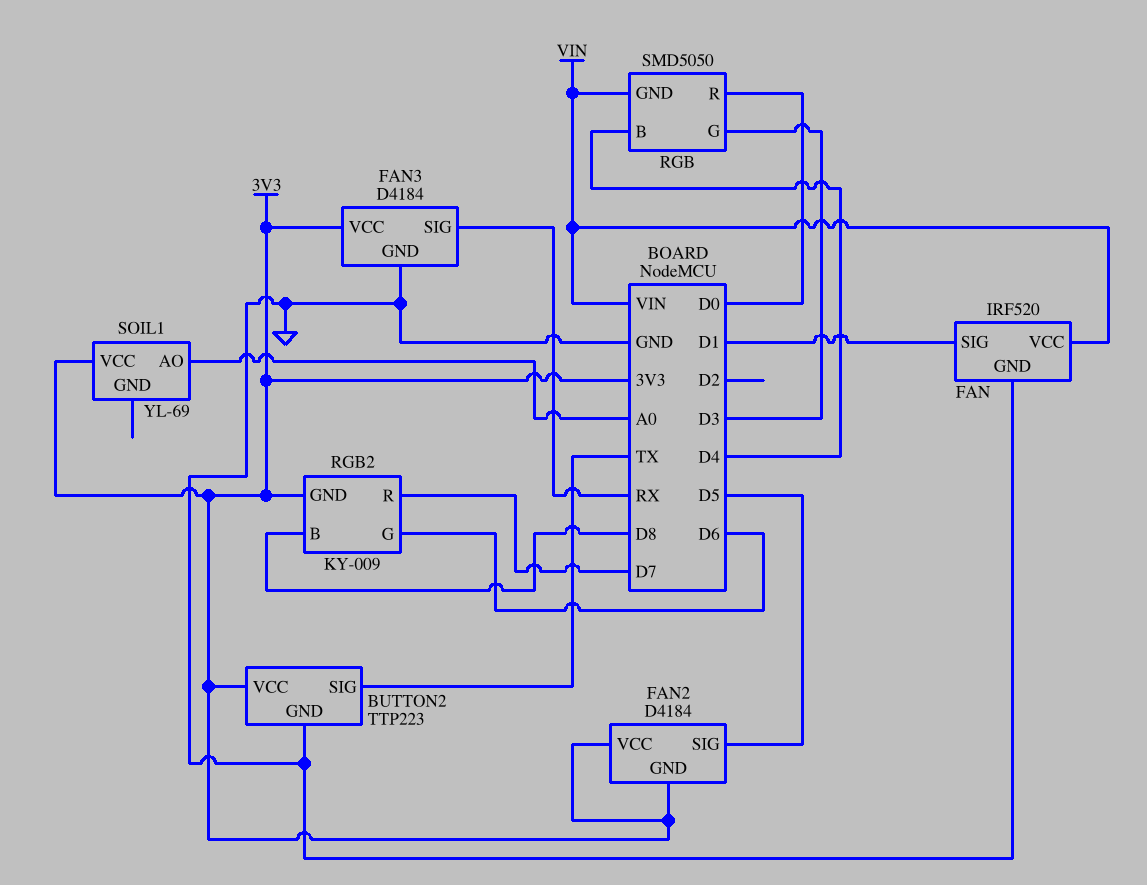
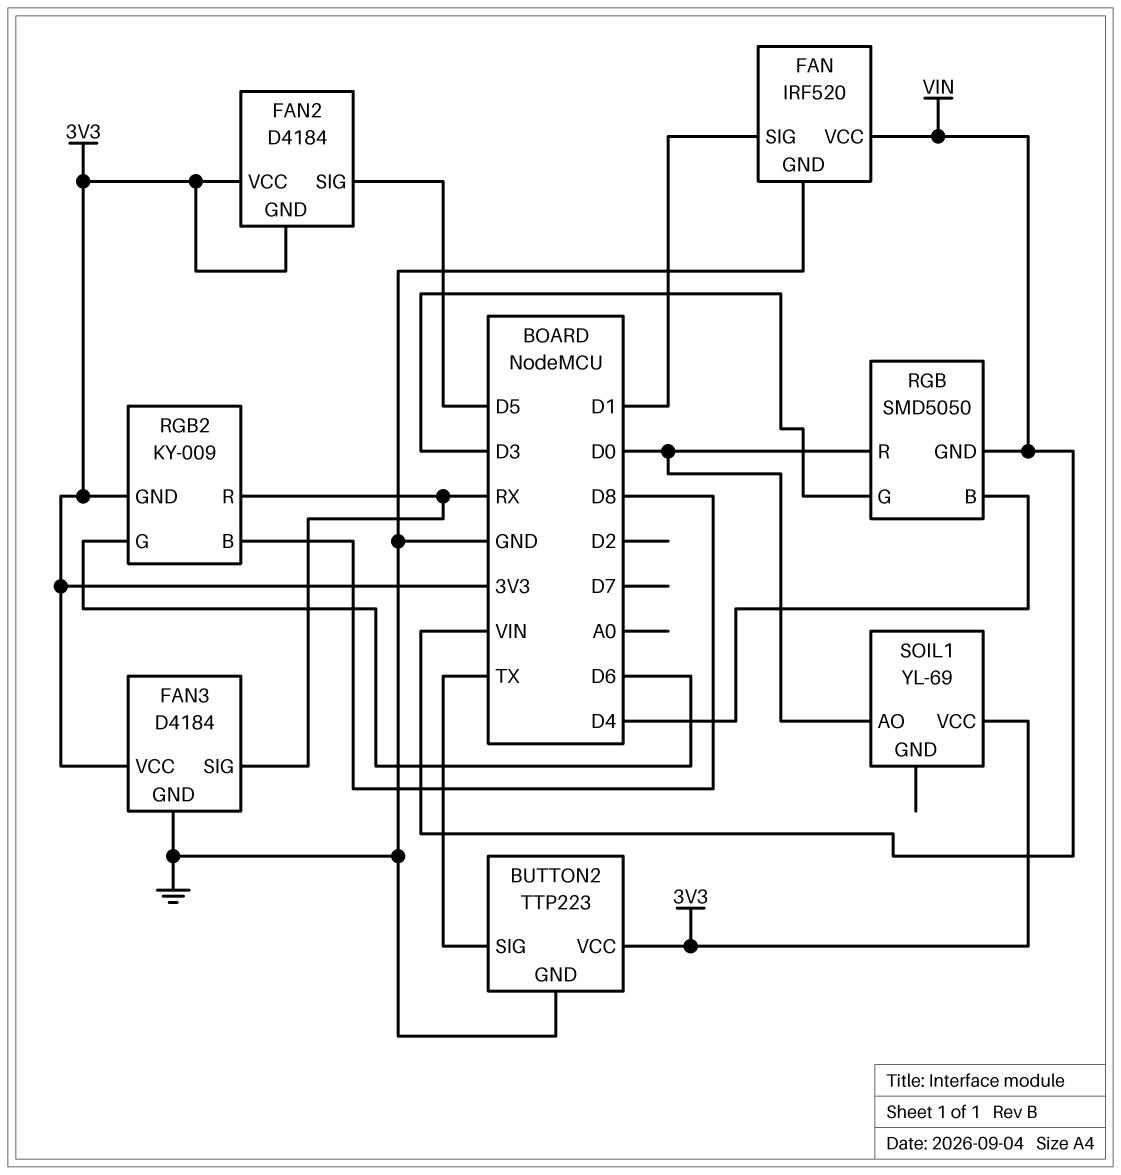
RGB2 pin R: D7 -> RX
SOIL1 pin AO: A0 -> D0

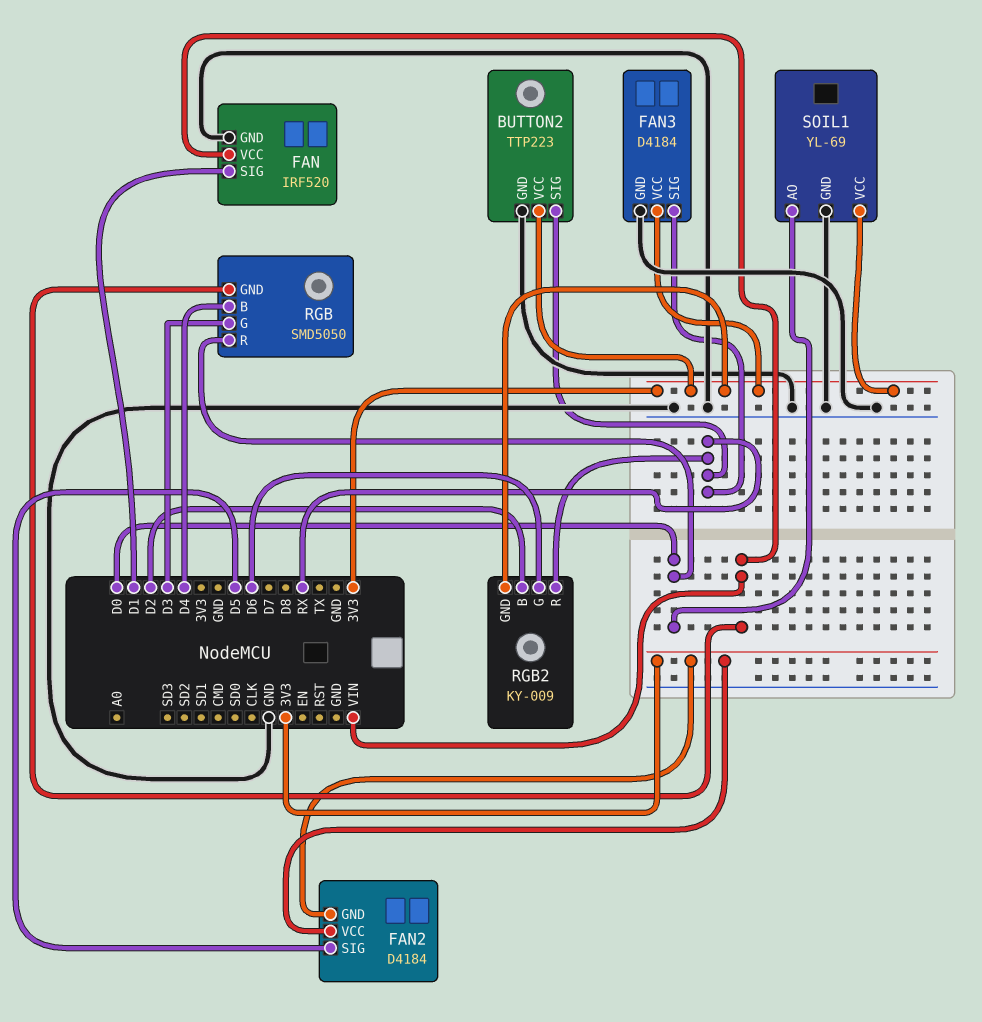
BUTTON2 pin SIG: TX -> RX
RGB2 pin B: D8 -> D2
SOIL1 pin GND: none -> GND

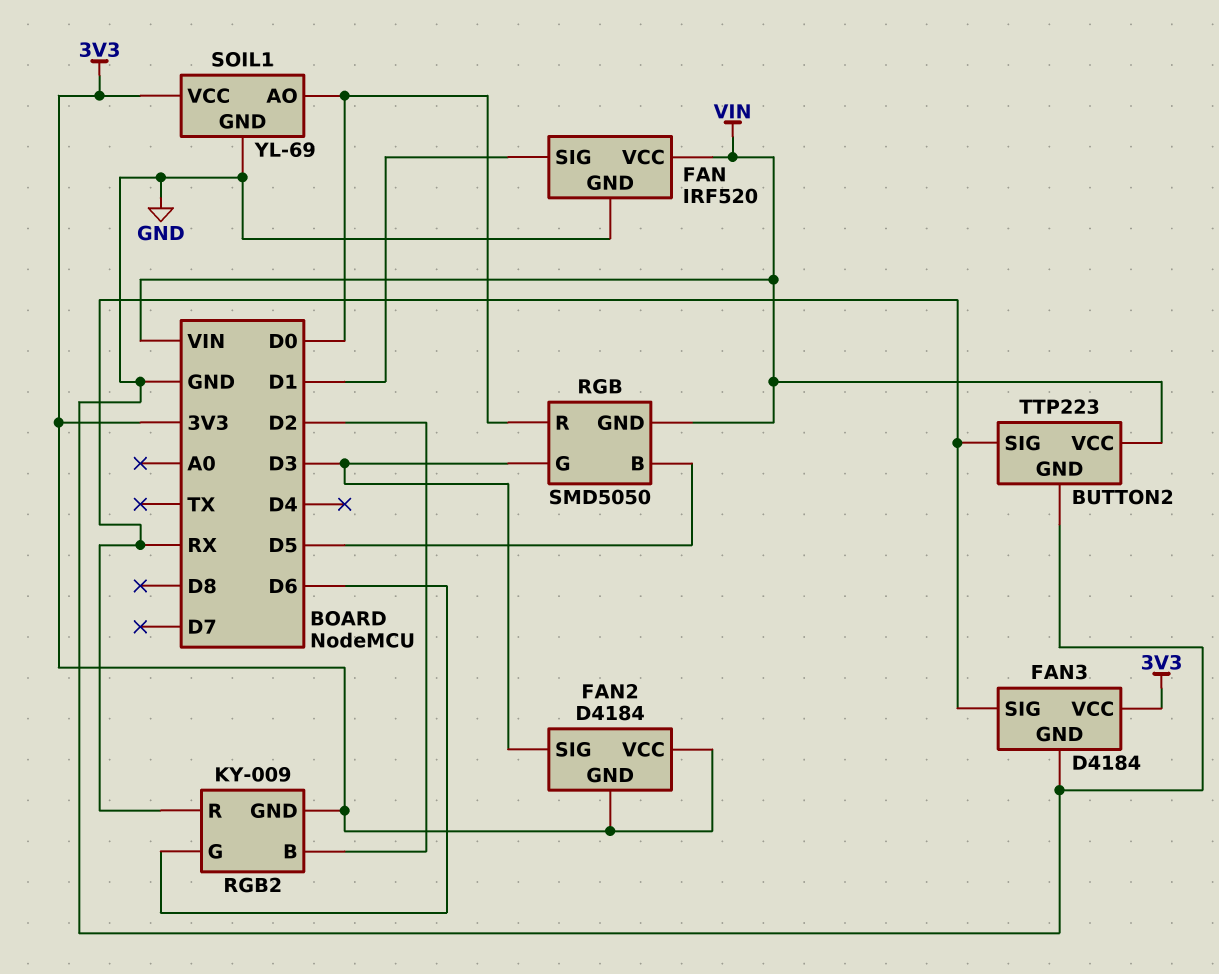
BUTTON2 pin VCC: 3V3 -> VIN
FAN2 pin SIG: D5 -> D3
RGB pin B: D4 -> D5

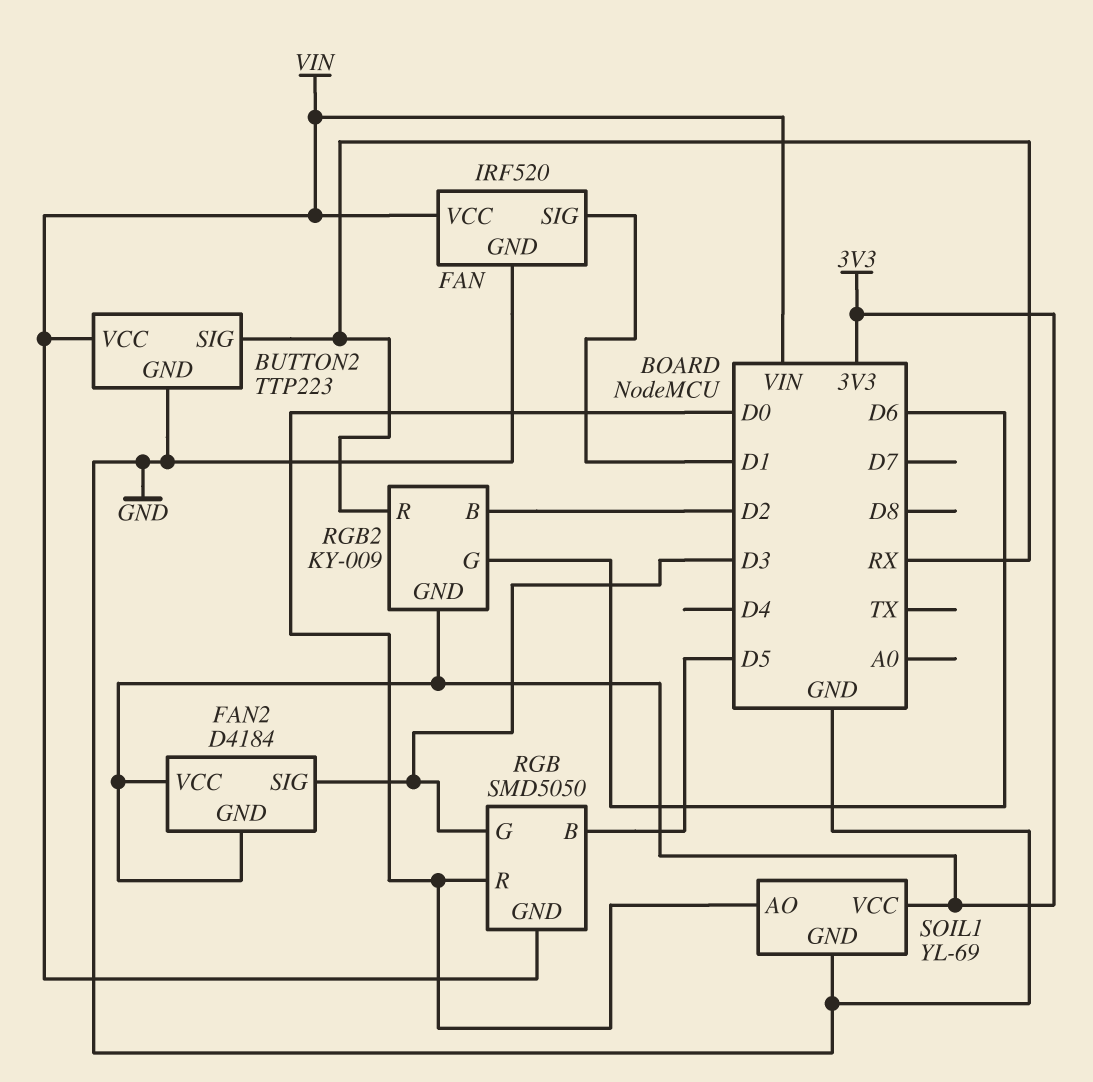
FAN3: D4184 -> none
FAN3 pin GND: GND -> none
FAN3 pin SIG: RX -> none
FAN3 pin VCC: 3V3 -> none

